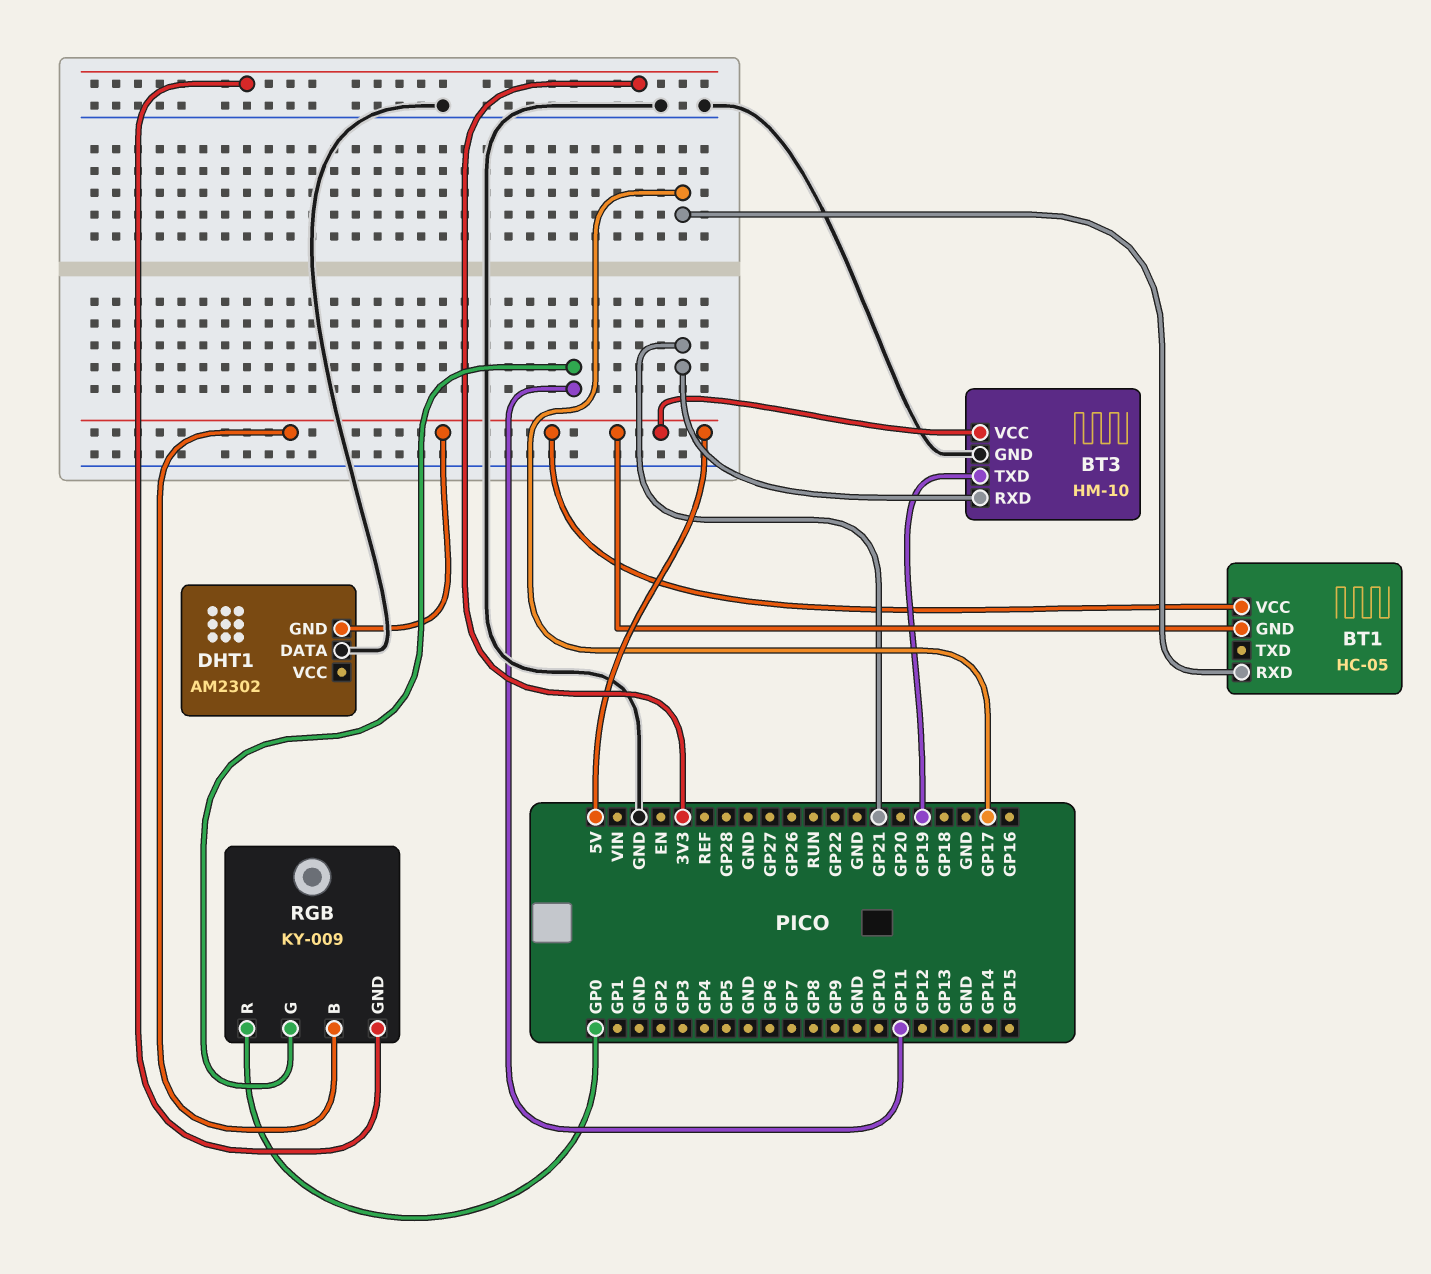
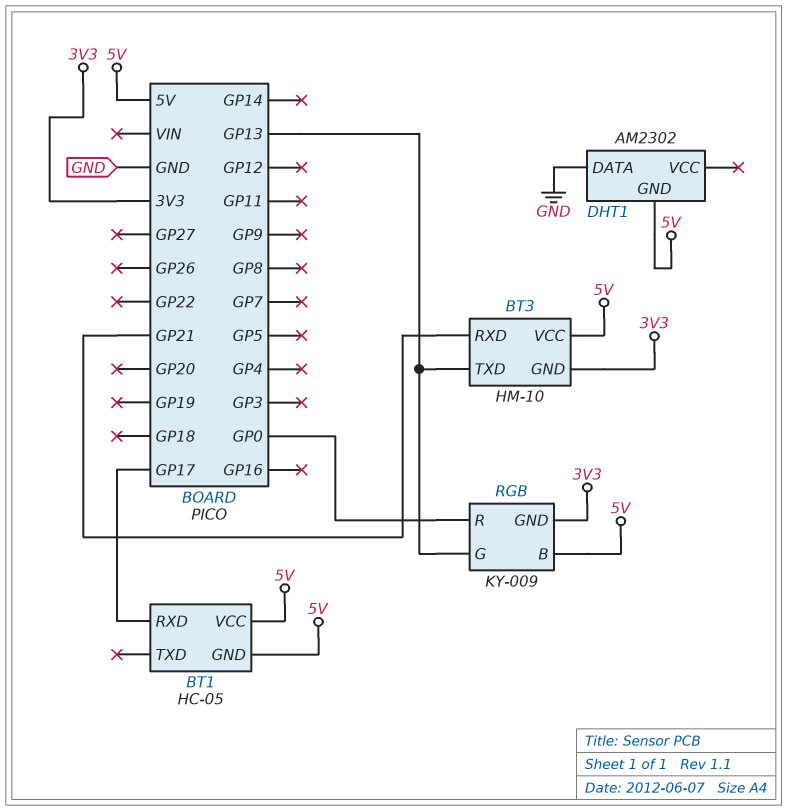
BT3 pin GND: GND -> 3V3
BT3 pin TXD: GP19 -> GP13
RGB pin G: GP11 -> GP13

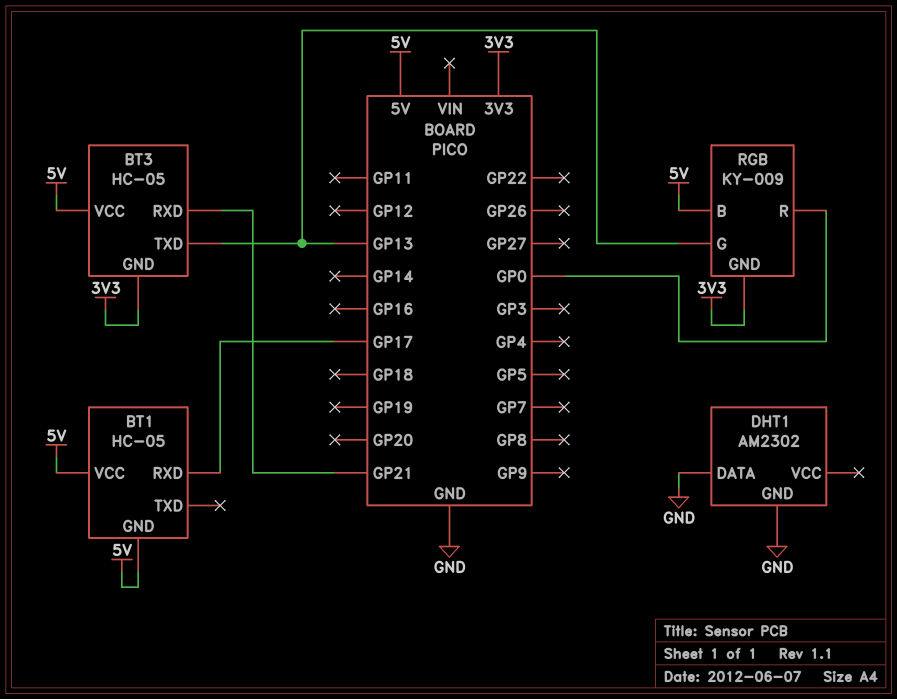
BT3: HM-10 -> HC-05
DHT1 pin GND: 5V -> GND

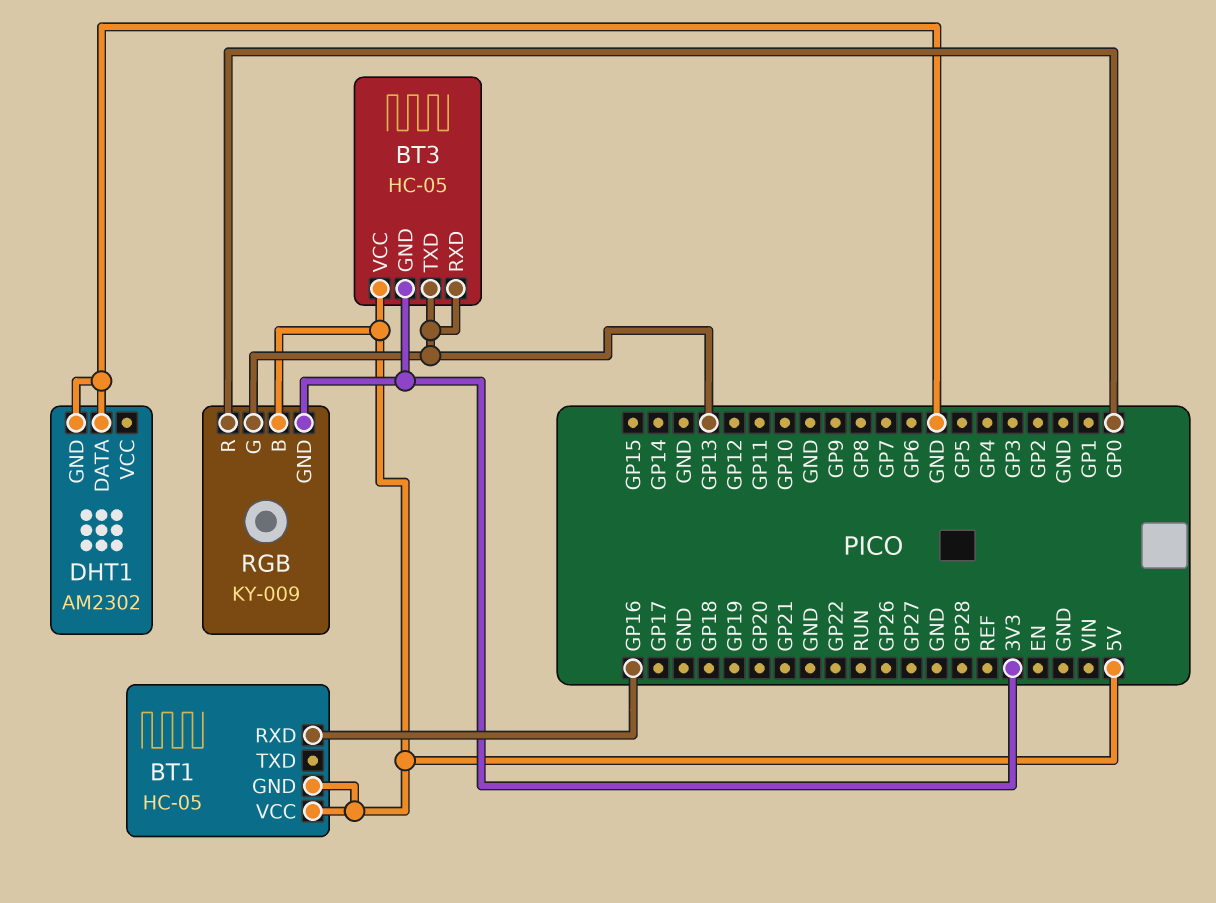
BT1 pin RXD: GP17 -> GP16
BT3 pin RXD: GP21 -> GP13

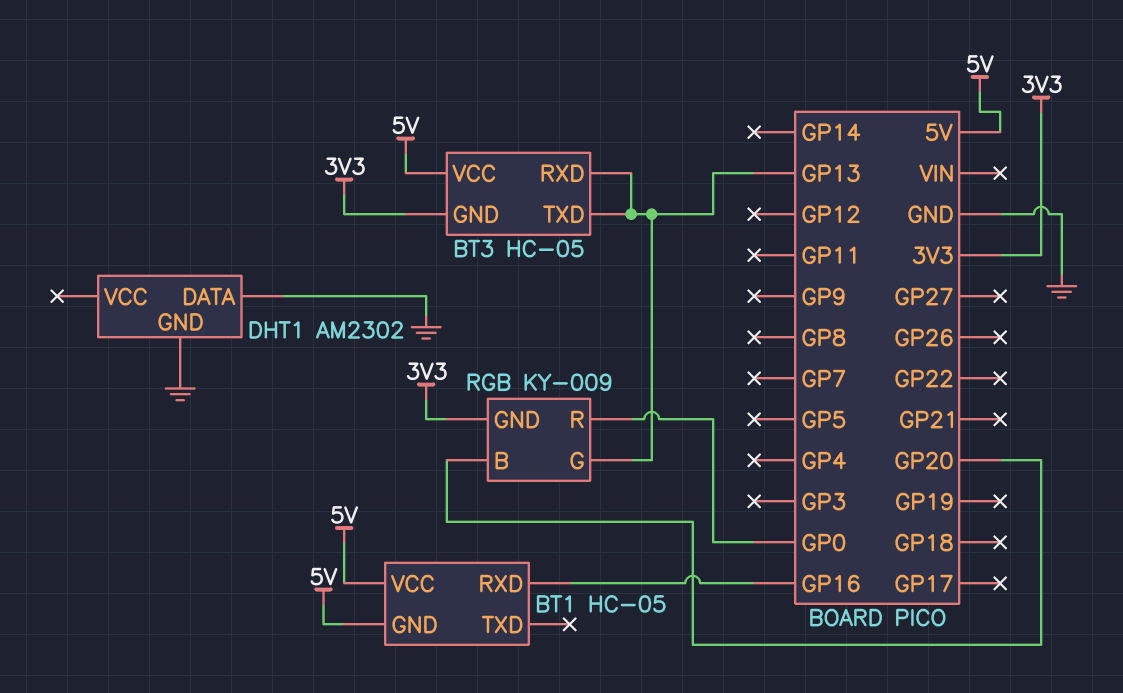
RGB pin B: 5V -> GP20

